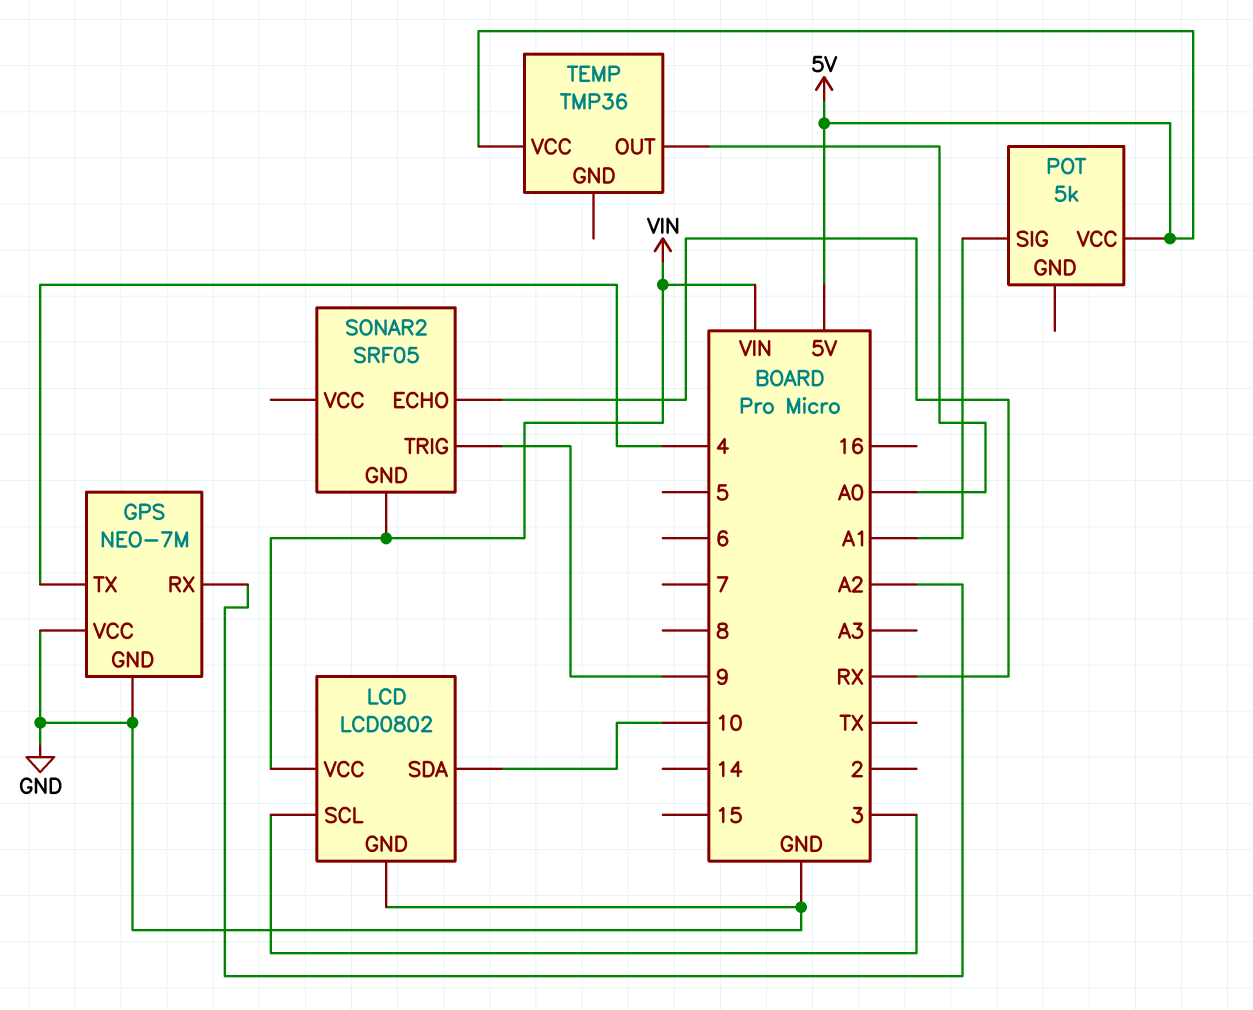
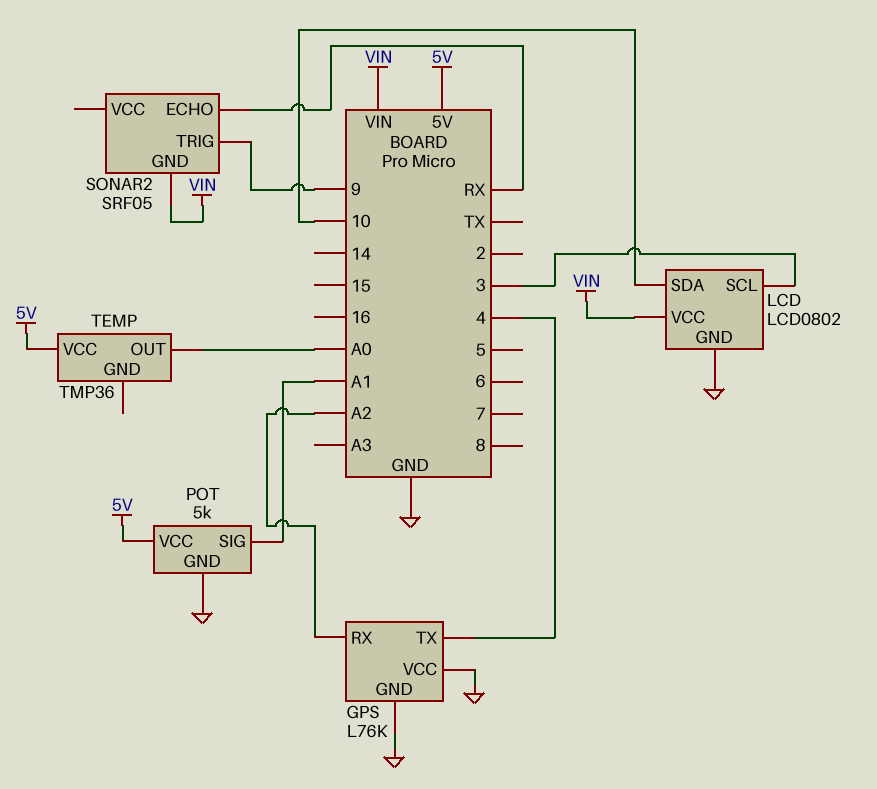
GPS: NEO-7M -> L76K
POT pin GND: none -> GND

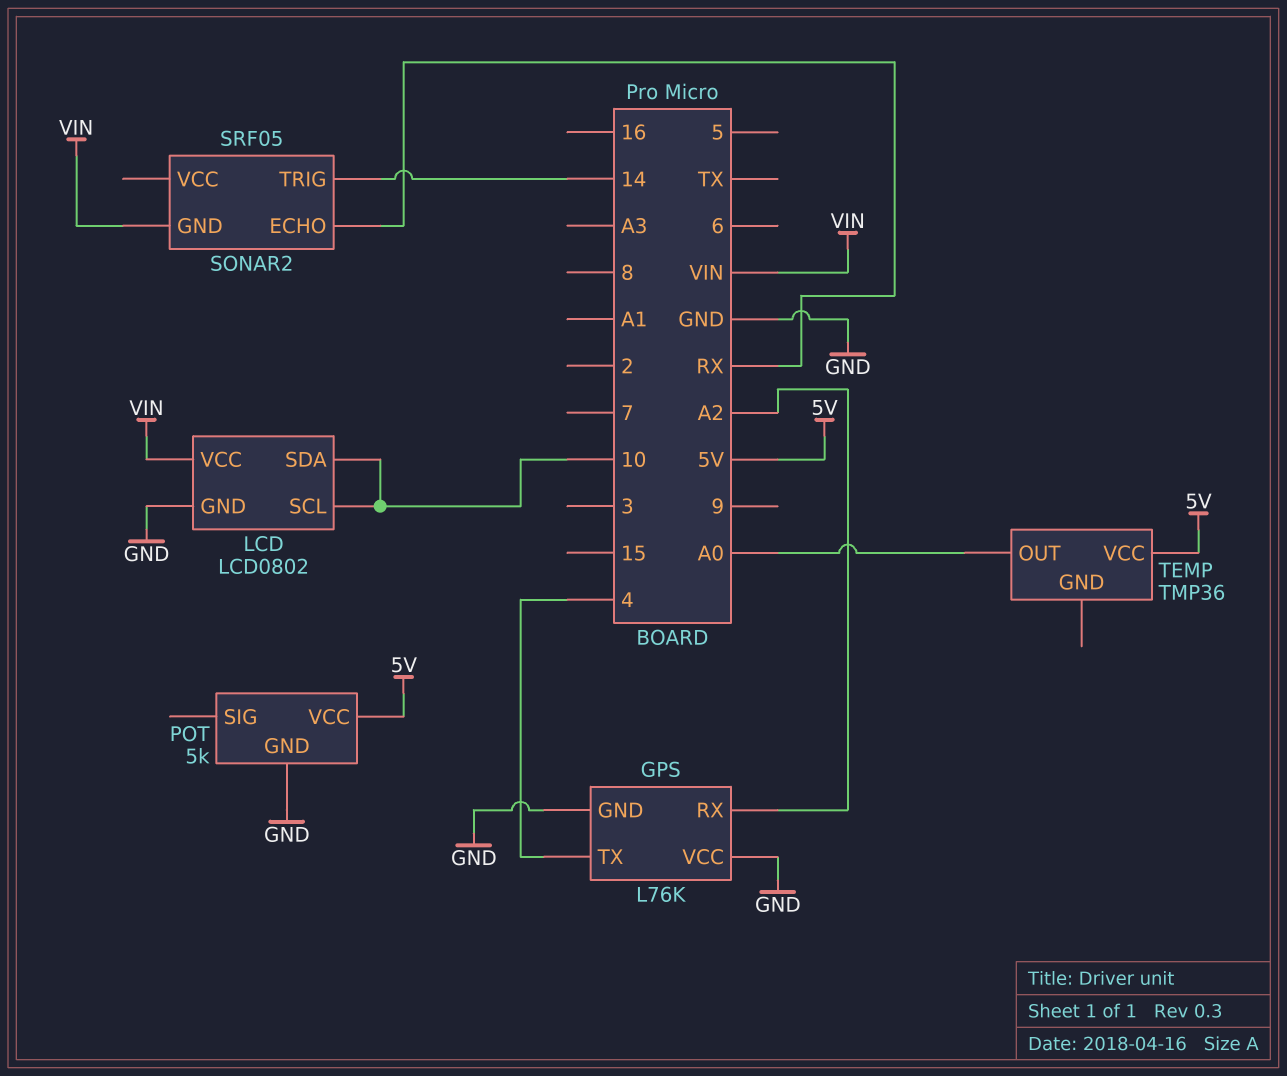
LCD pin SCL: 3 -> 10
POT pin SIG: A1 -> none
SONAR2 pin TRIG: 9 -> 14

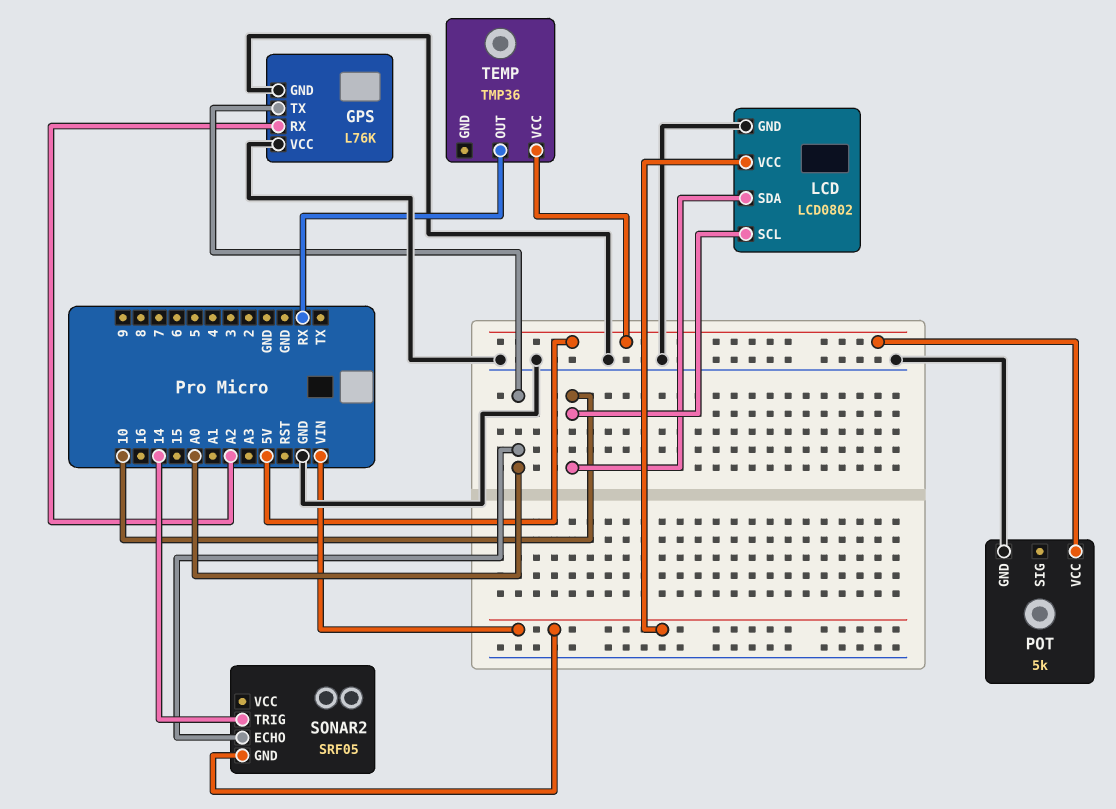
GPS pin TX: 4 -> A0
SONAR2 pin ECHO: RX -> A0
TEMP pin OUT: A0 -> RX

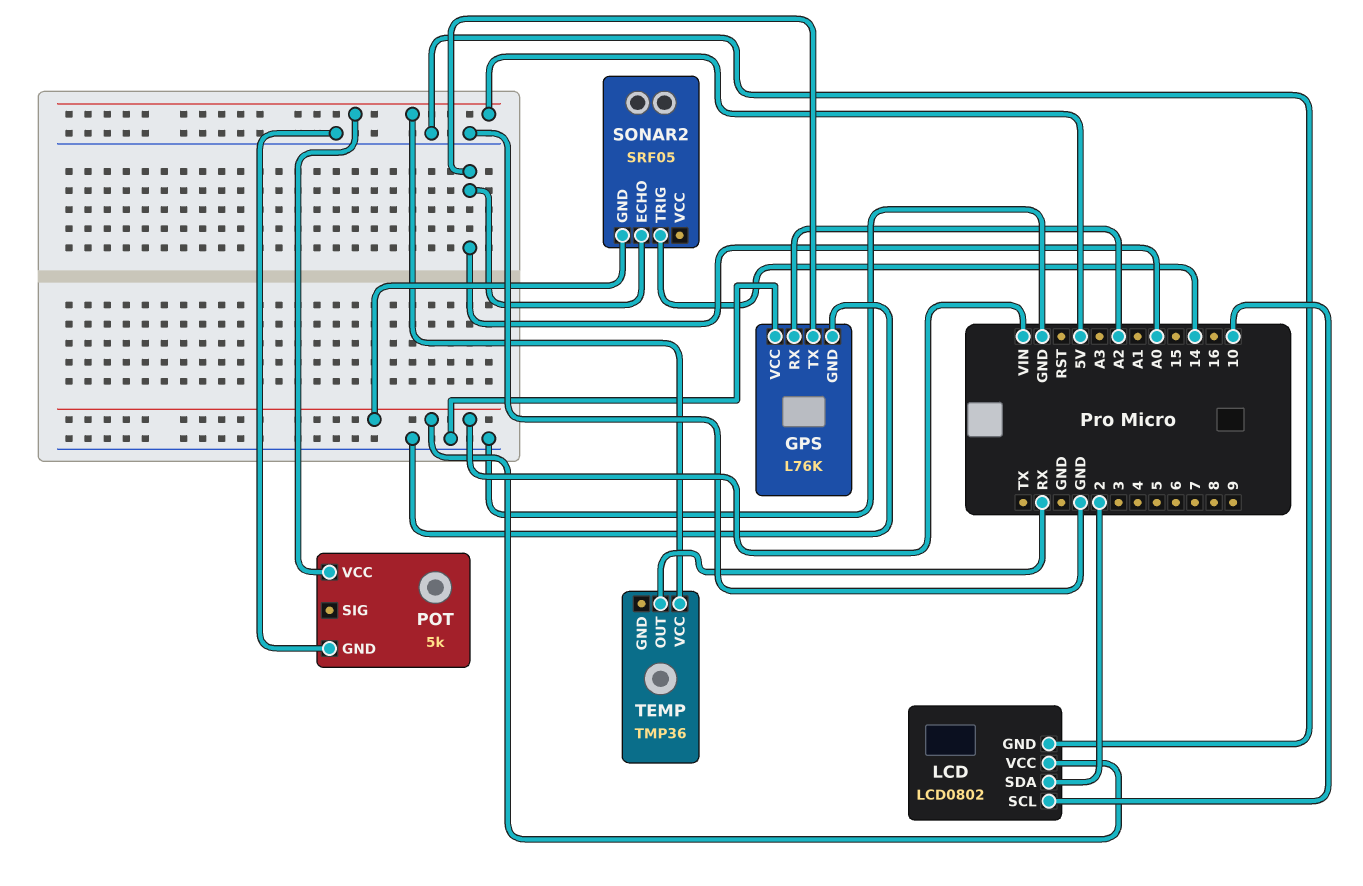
LCD pin SDA: 10 -> 2

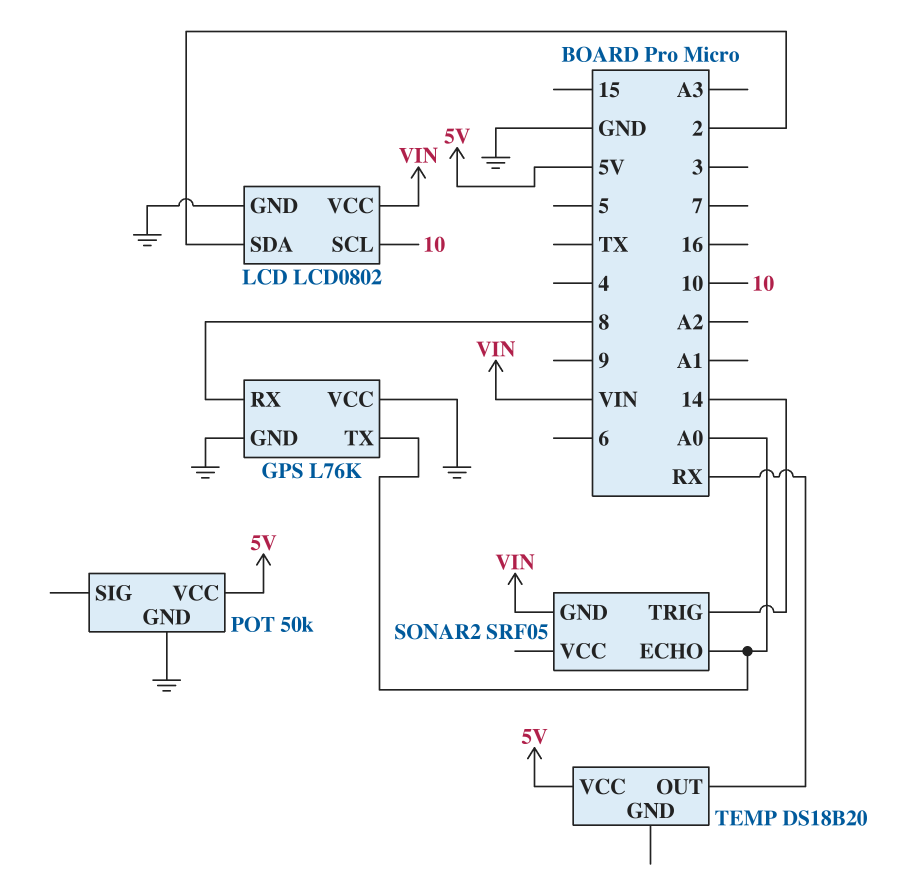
GPS pin RX: A2 -> 8
POT: 5k -> 50k
TEMP: TMP36 -> DS18B20

